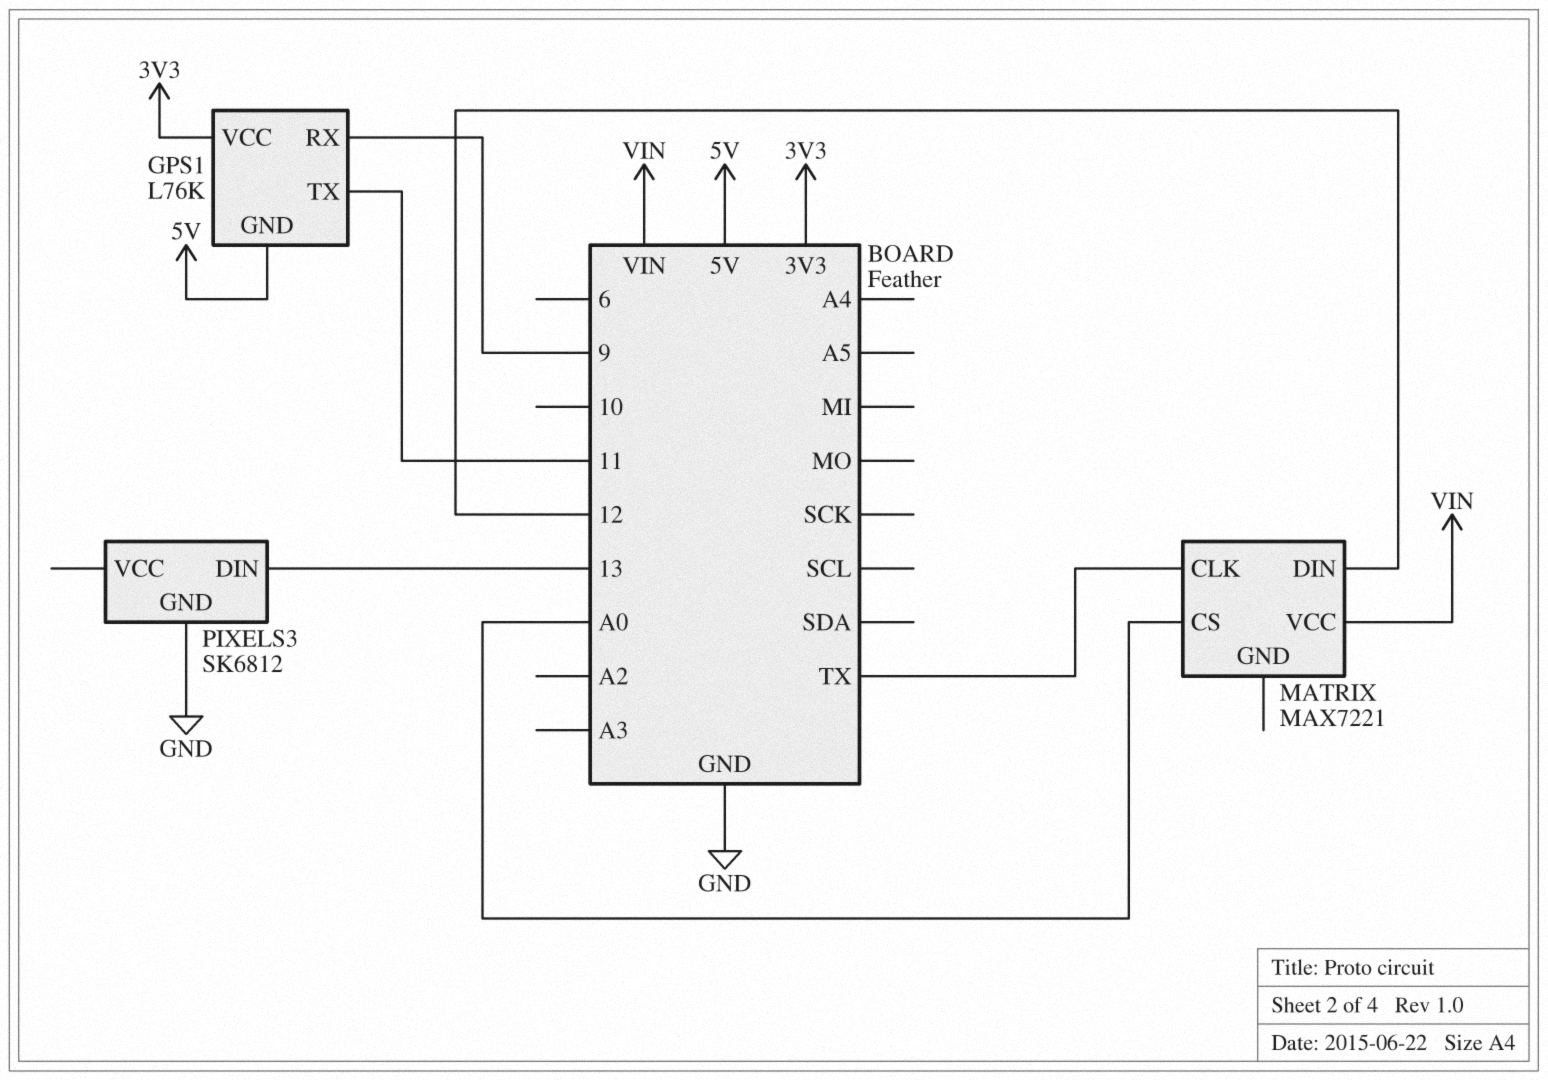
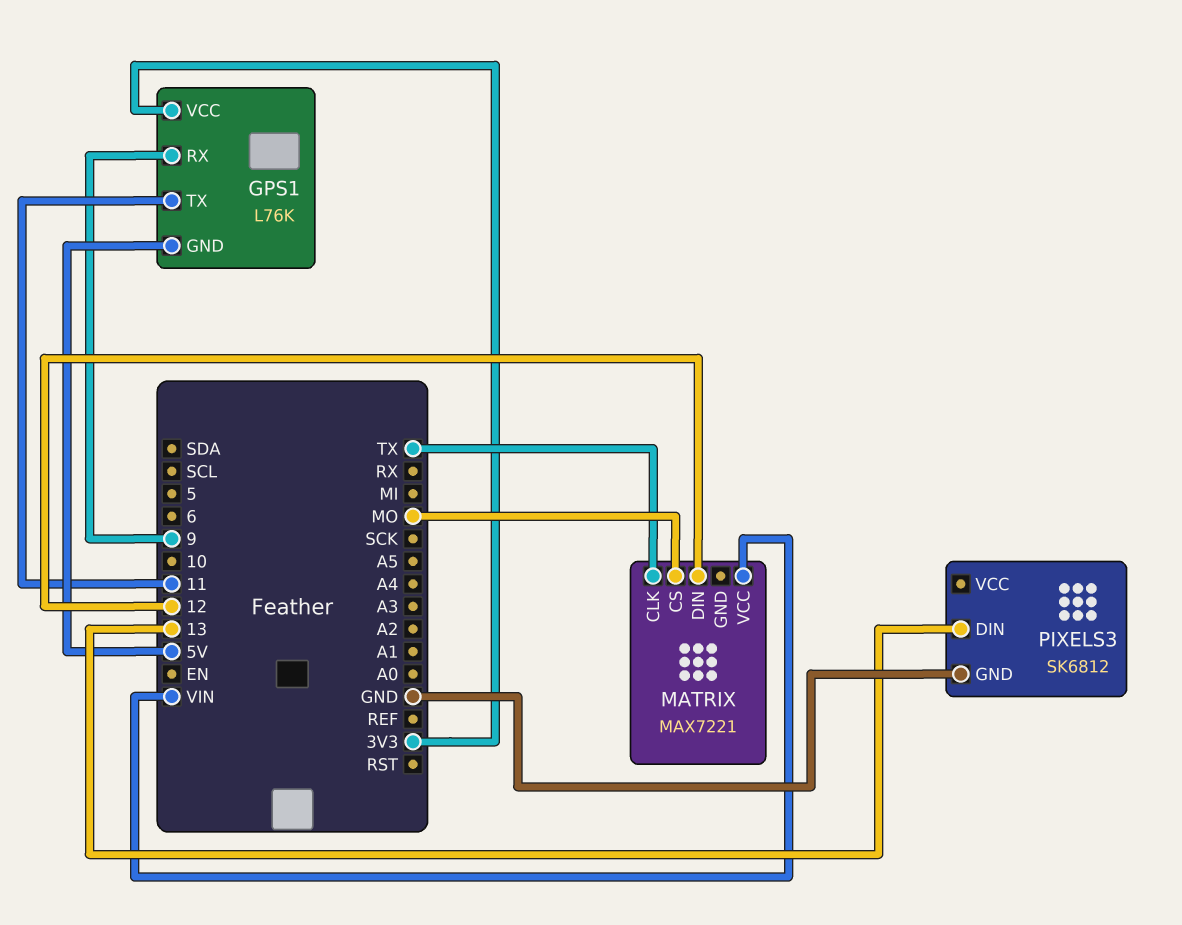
MATRIX pin CS: A0 -> MO

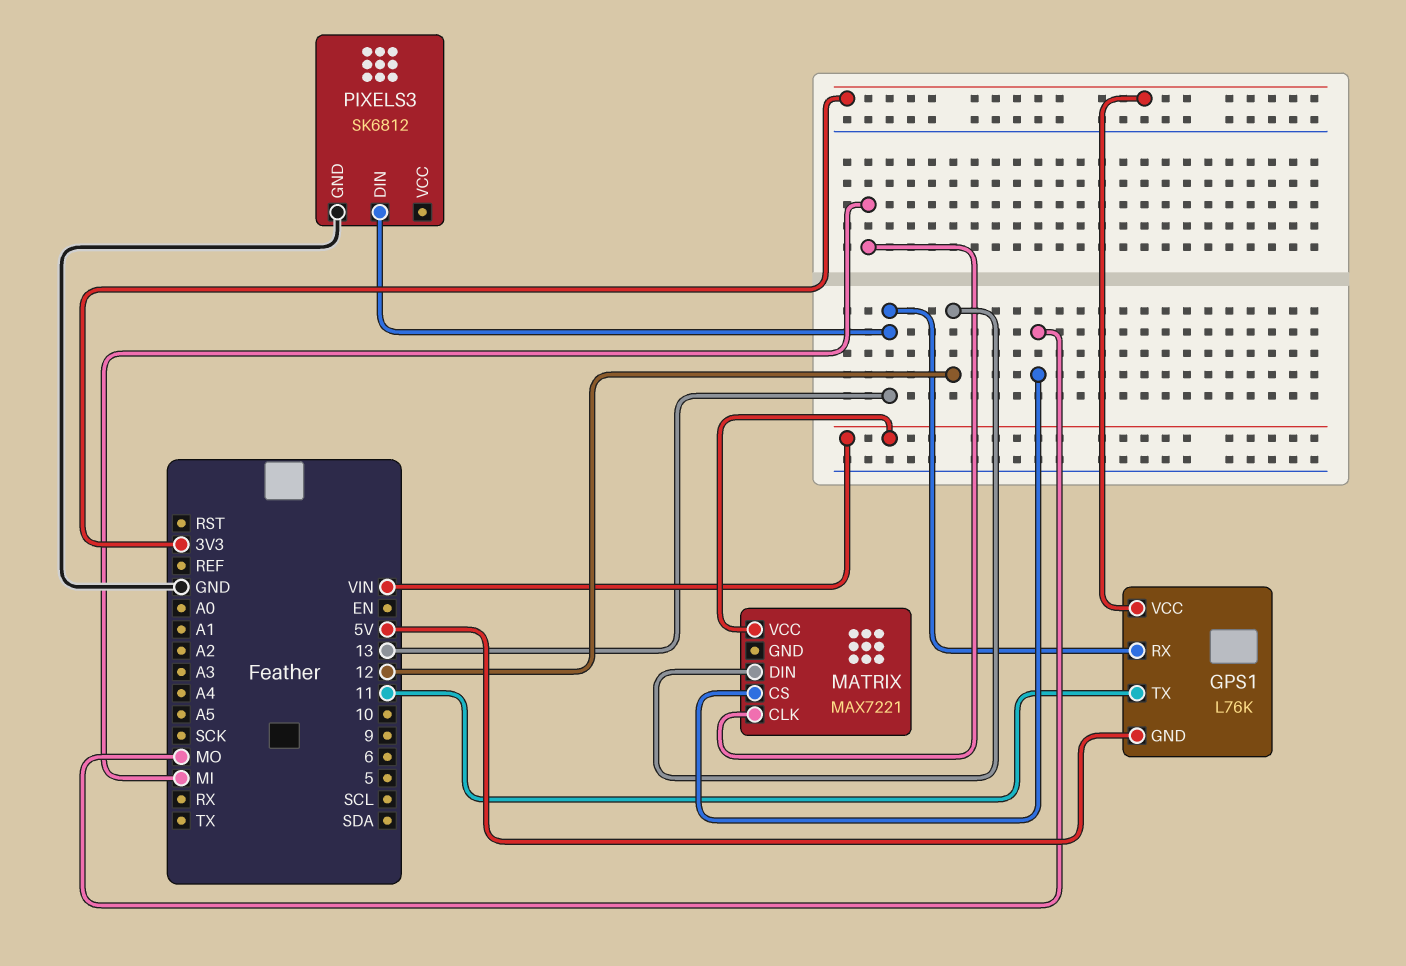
GPS1 pin RX: 9 -> 13
MATRIX pin CLK: TX -> MI

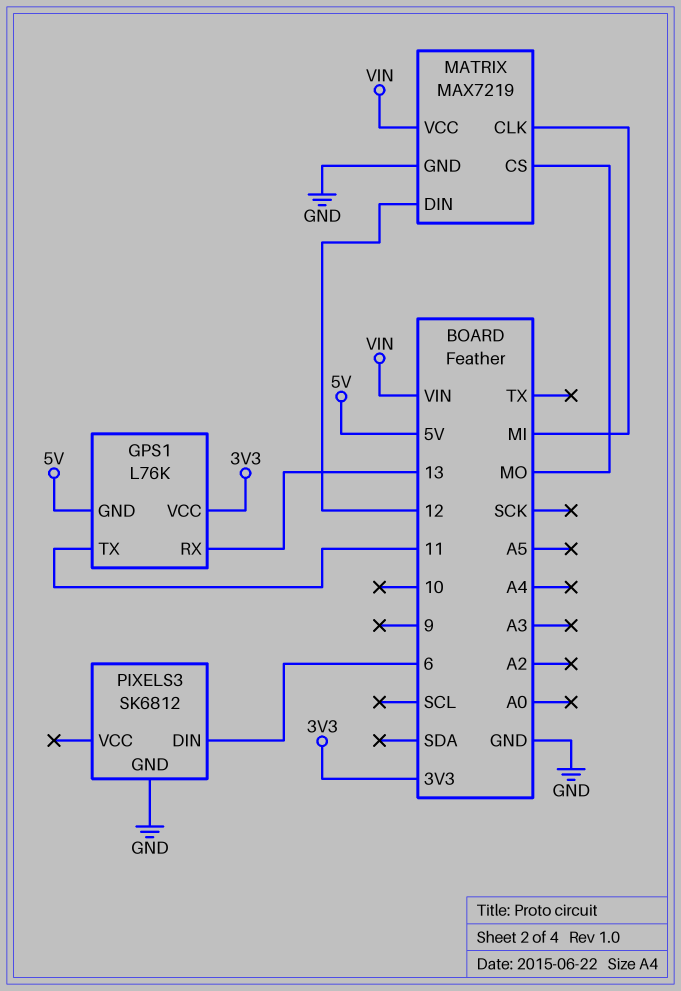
MATRIX: MAX7221 -> MAX7219
MATRIX pin GND: none -> GND
PIXELS3 pin DIN: 13 -> 6

